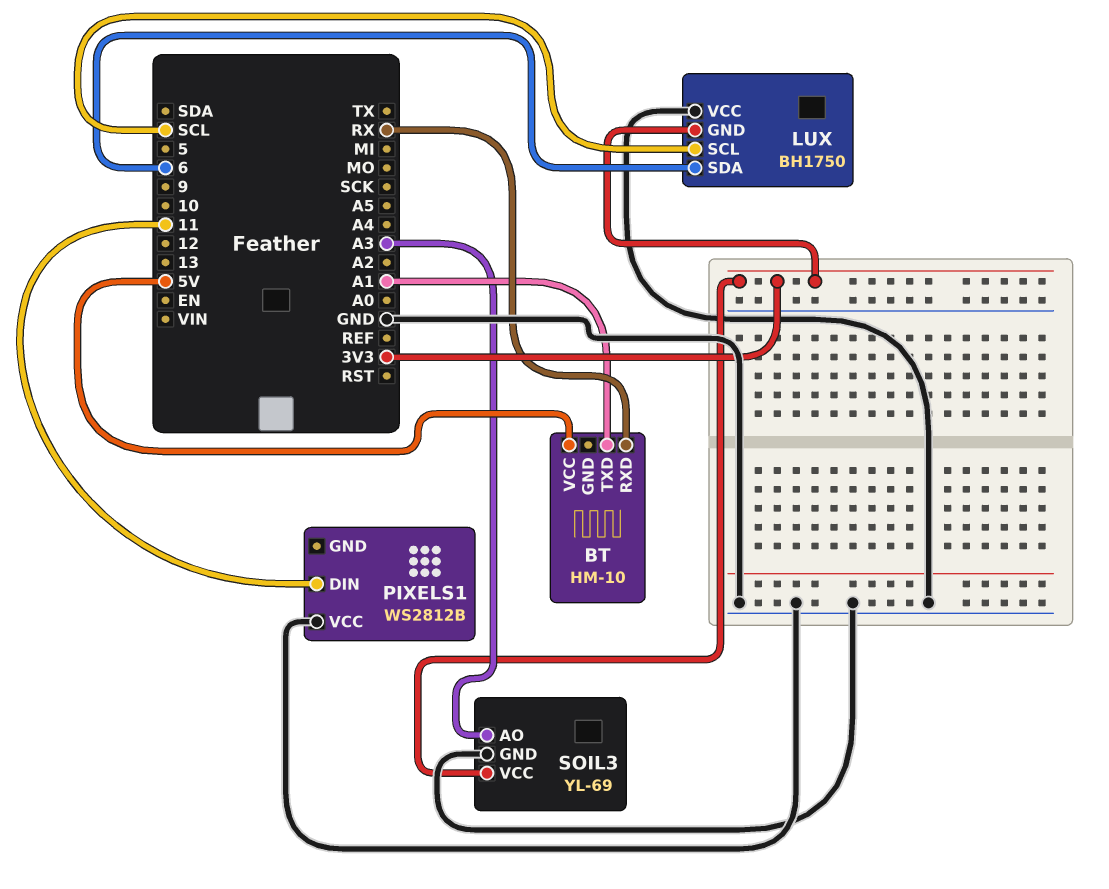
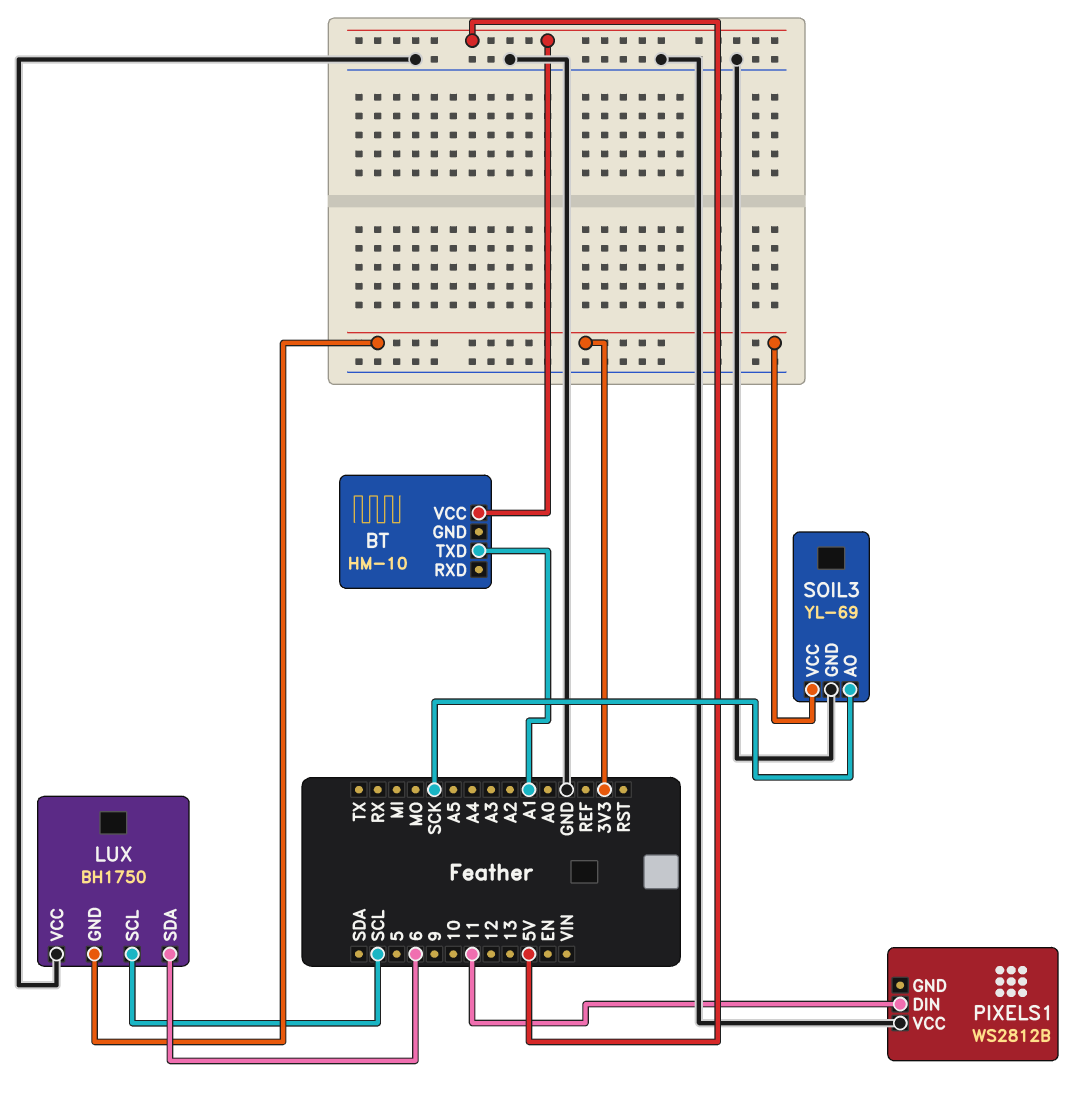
BT pin RXD: RX -> none
SOIL3 pin AO: A3 -> SCK

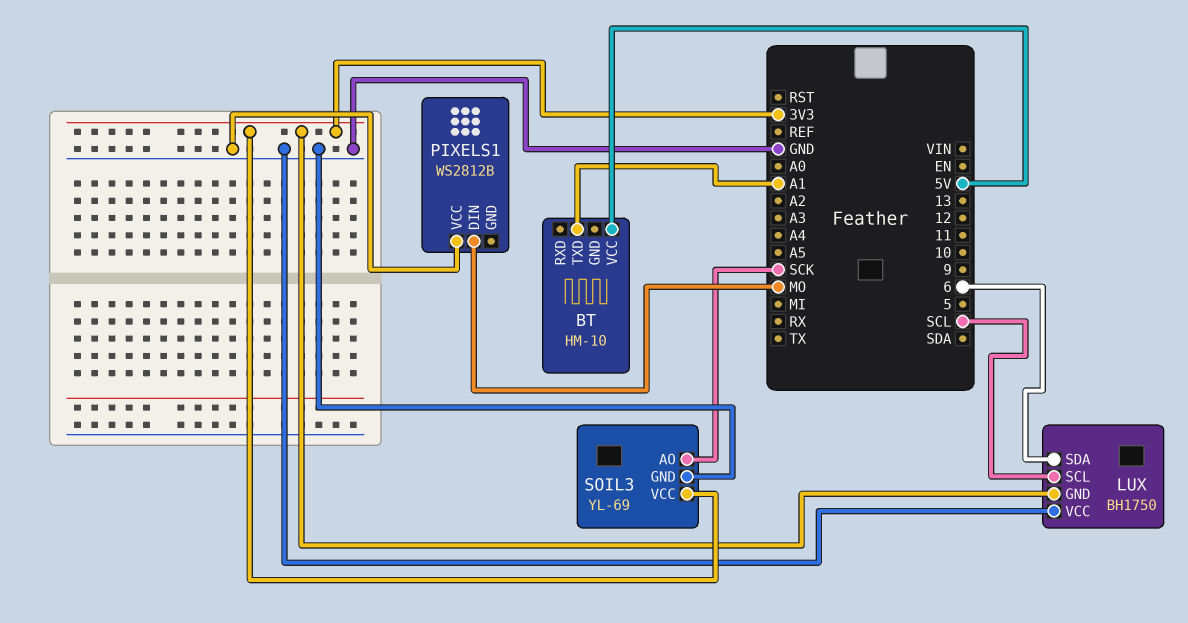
PIXELS1 pin DIN: 11 -> MO

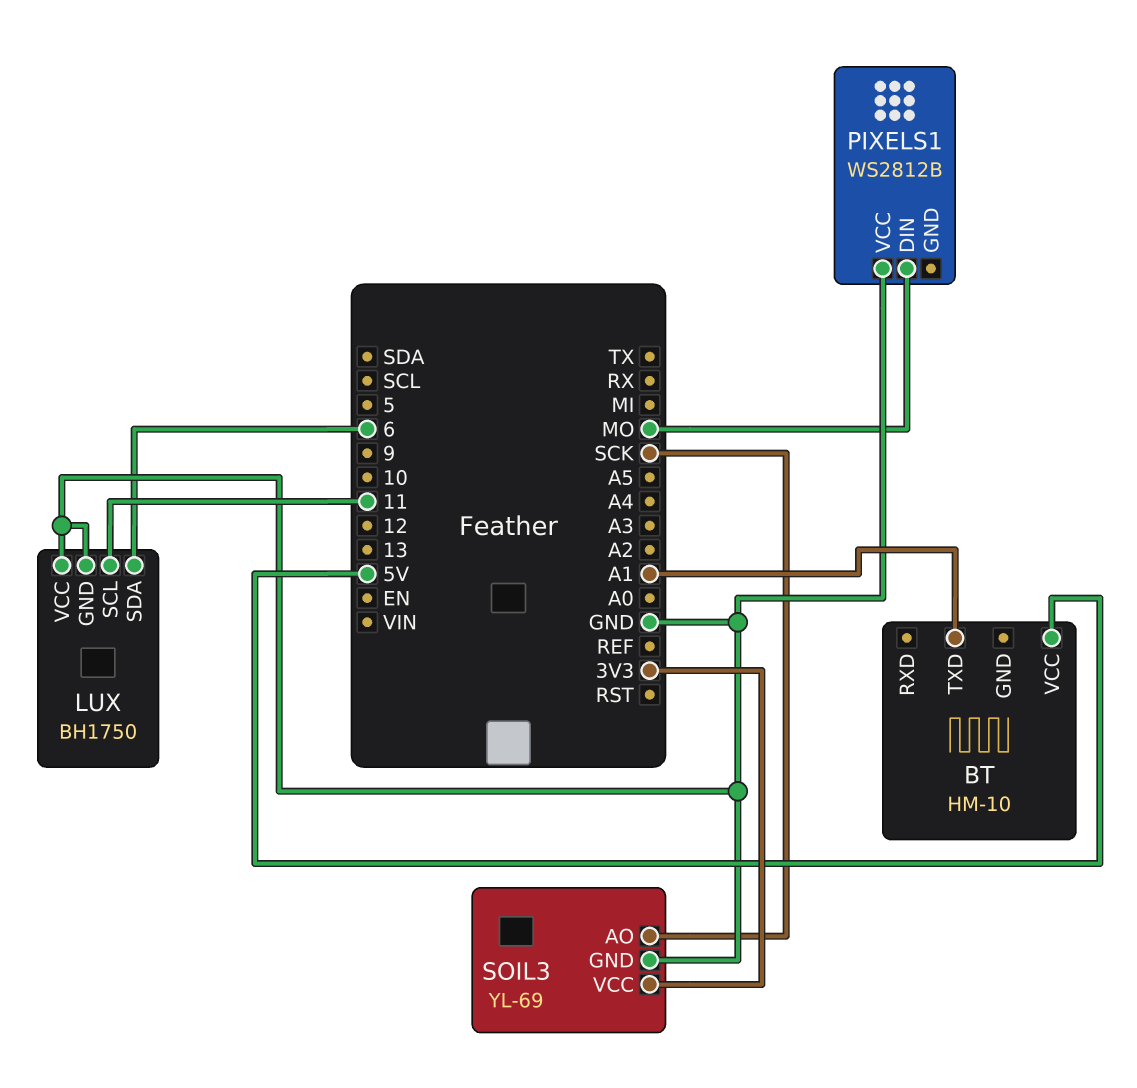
LUX pin GND: 3V3 -> GND
LUX pin SCL: SCL -> 11

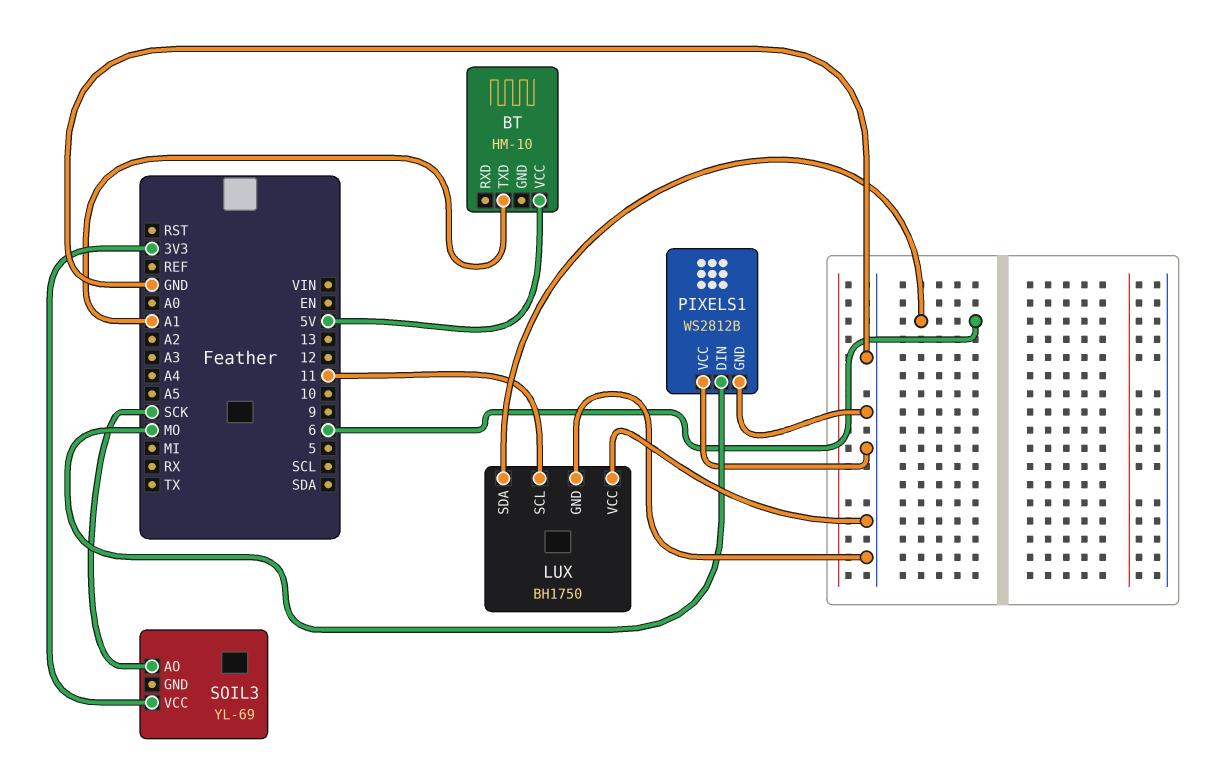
PIXELS1 pin GND: none -> GND
SOIL3 pin GND: GND -> none

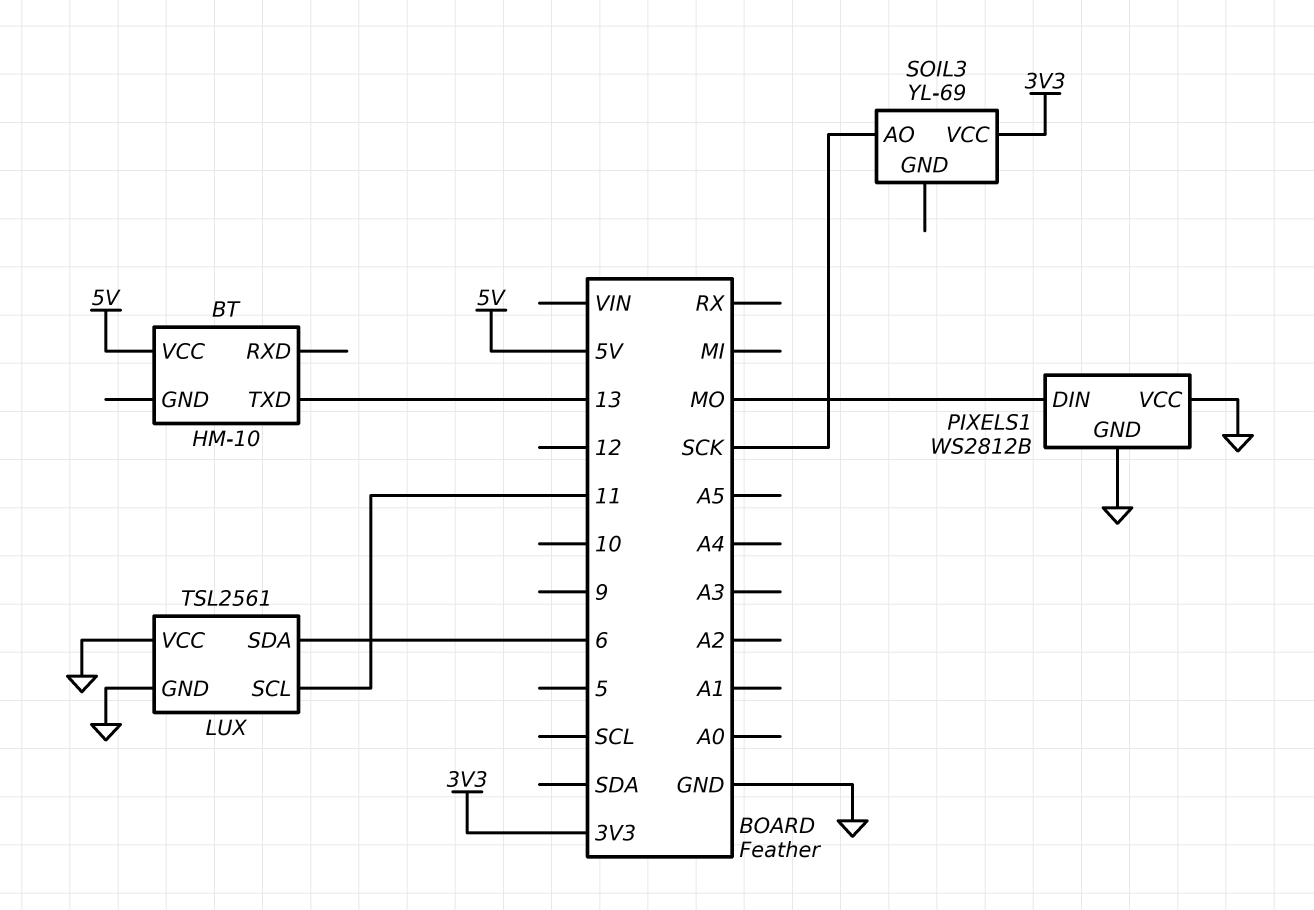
BT pin TXD: A1 -> 13
LUX: BH1750 -> TSL2561

